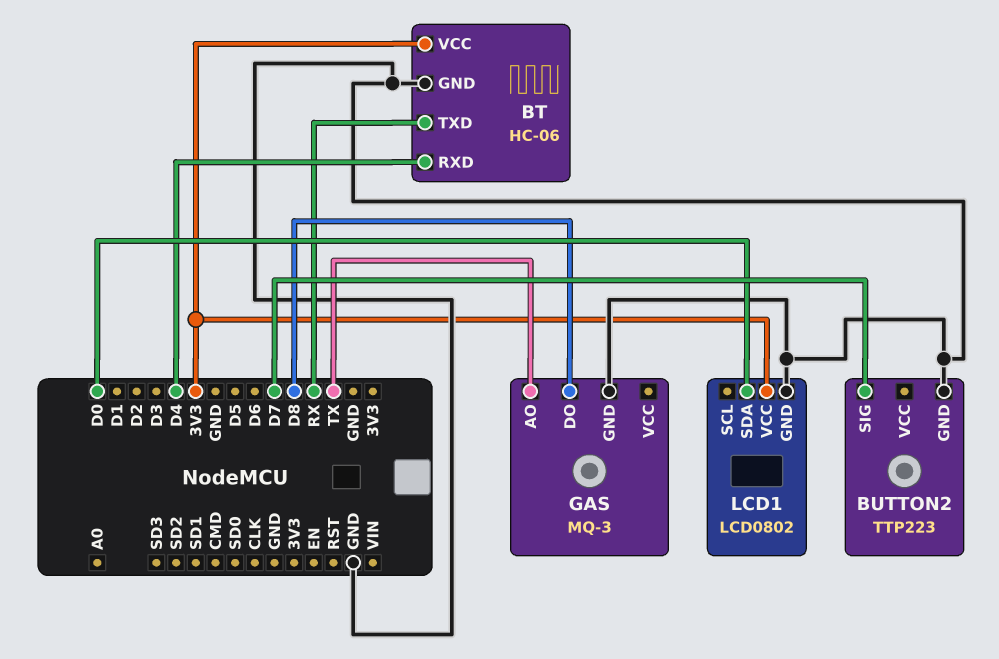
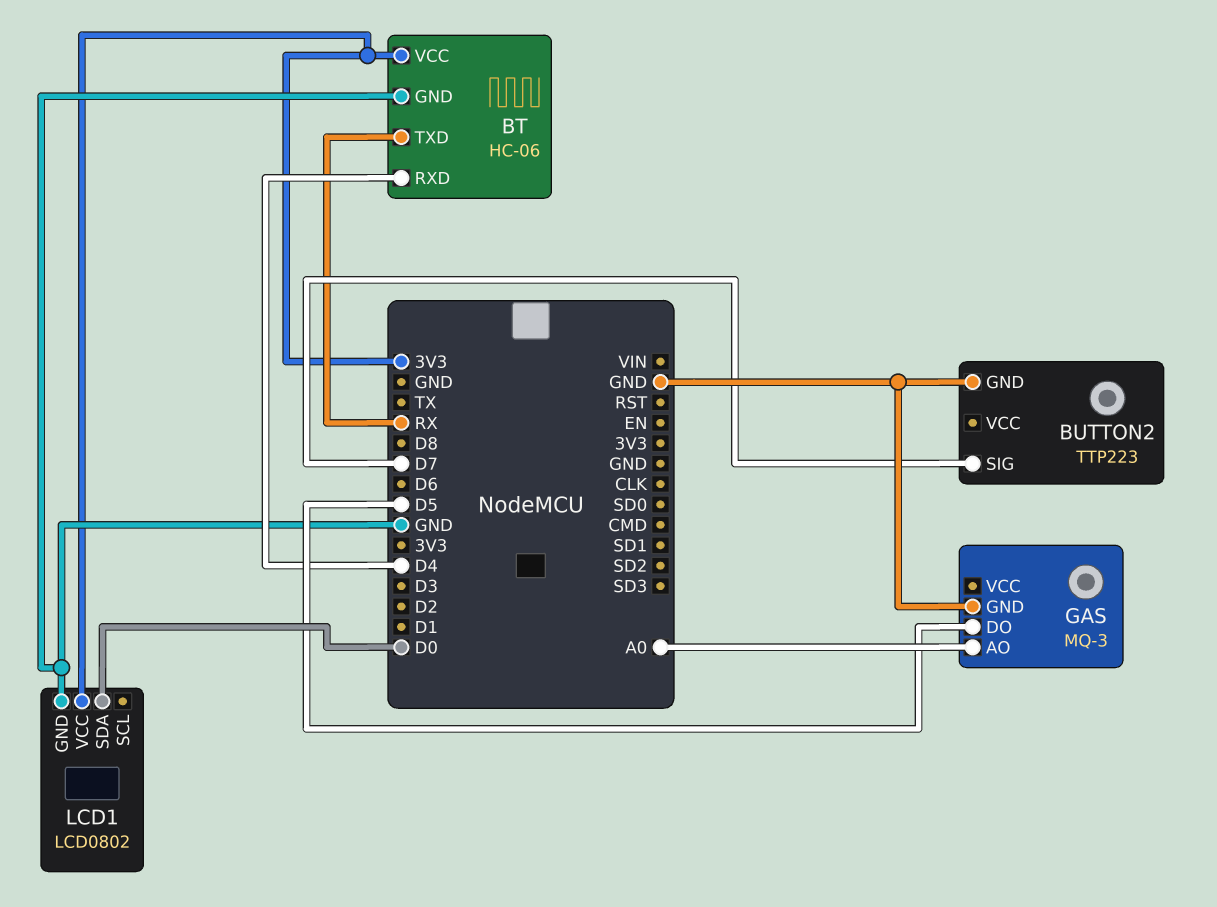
GAS pin AO: TX -> A0
GAS pin DO: D8 -> D5

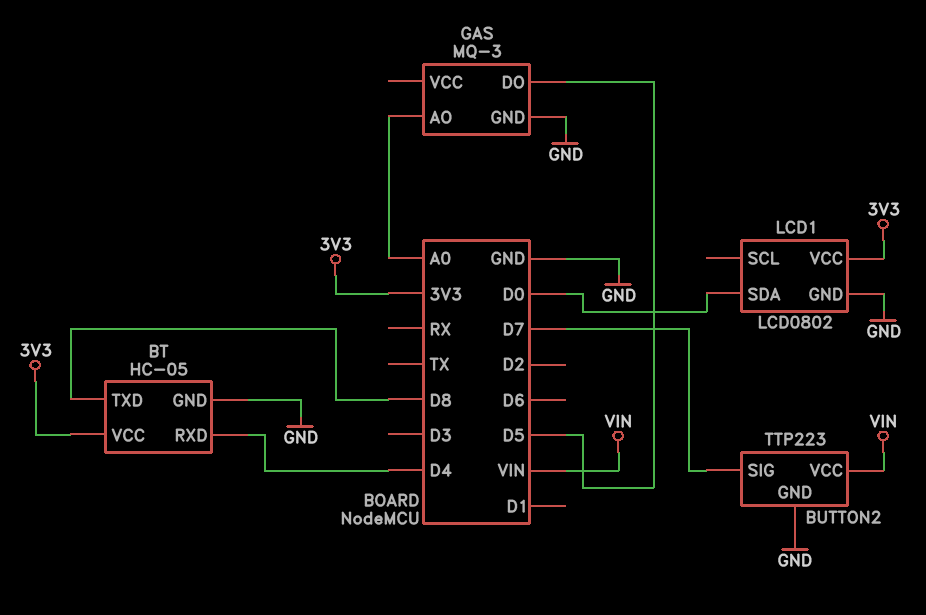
BT: HC-06 -> HC-05
BT pin TXD: RX -> D8
BUTTON2 pin VCC: none -> VIN

